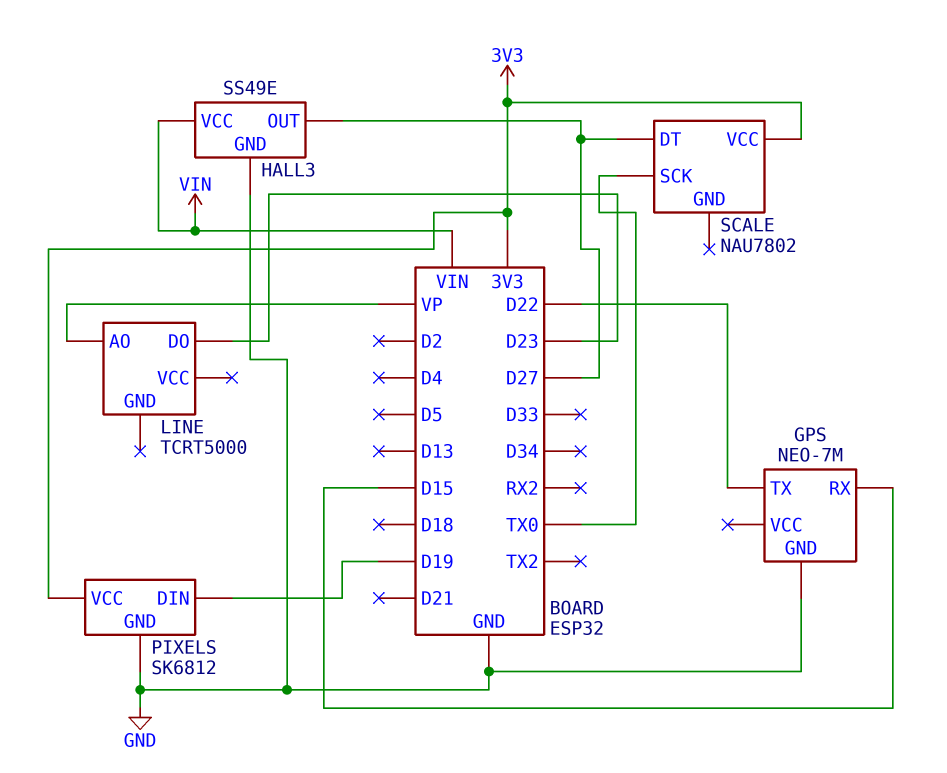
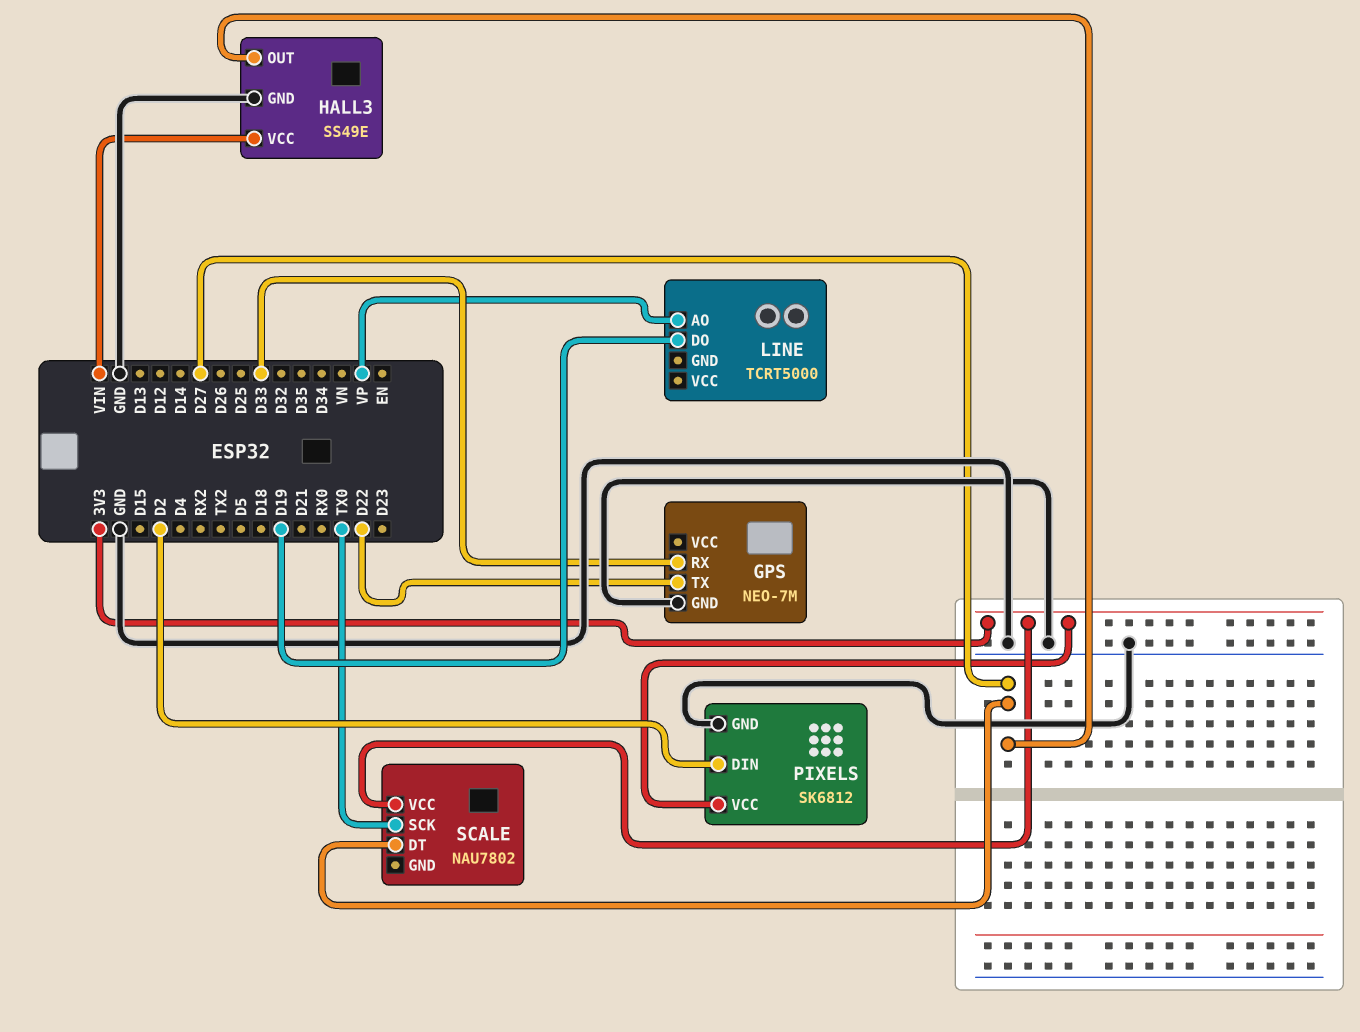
GPS pin RX: D15 -> D33
LINE pin DO: D23 -> D19
PIXELS pin DIN: D19 -> D2

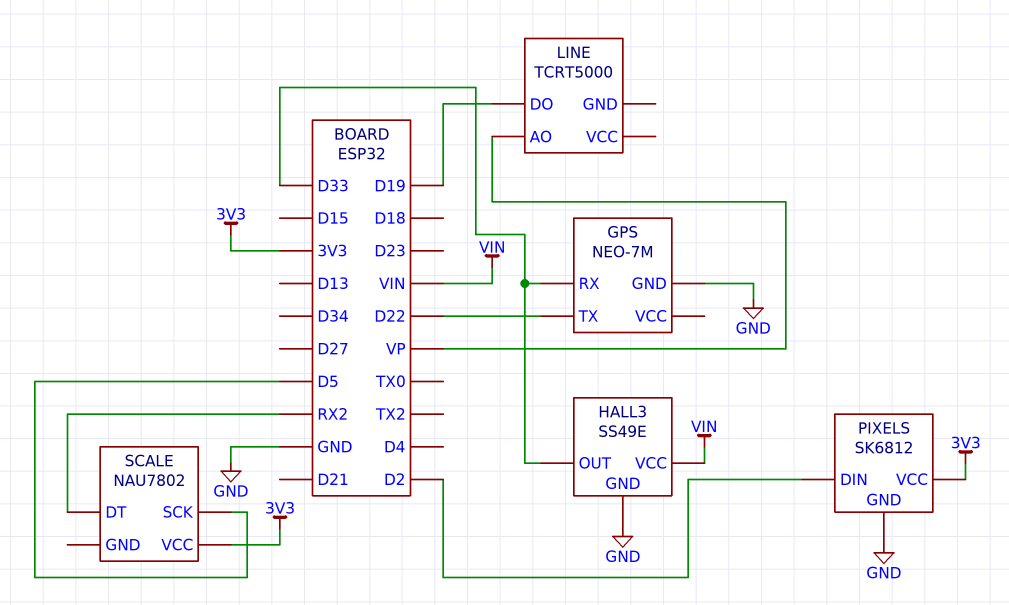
HALL3 pin OUT: D27 -> D33
SCALE pin DT: D27 -> RX2
SCALE pin SCK: TX0 -> D5

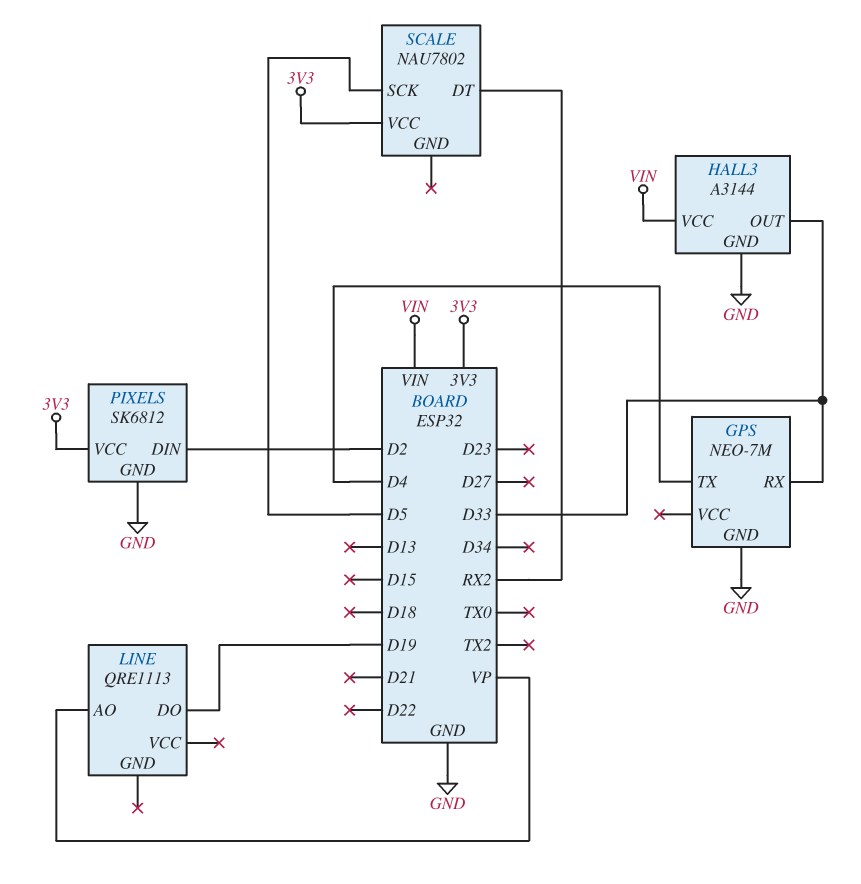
GPS pin TX: D22 -> D4
HALL3: SS49E -> A3144
LINE: TCRT5000 -> QRE1113

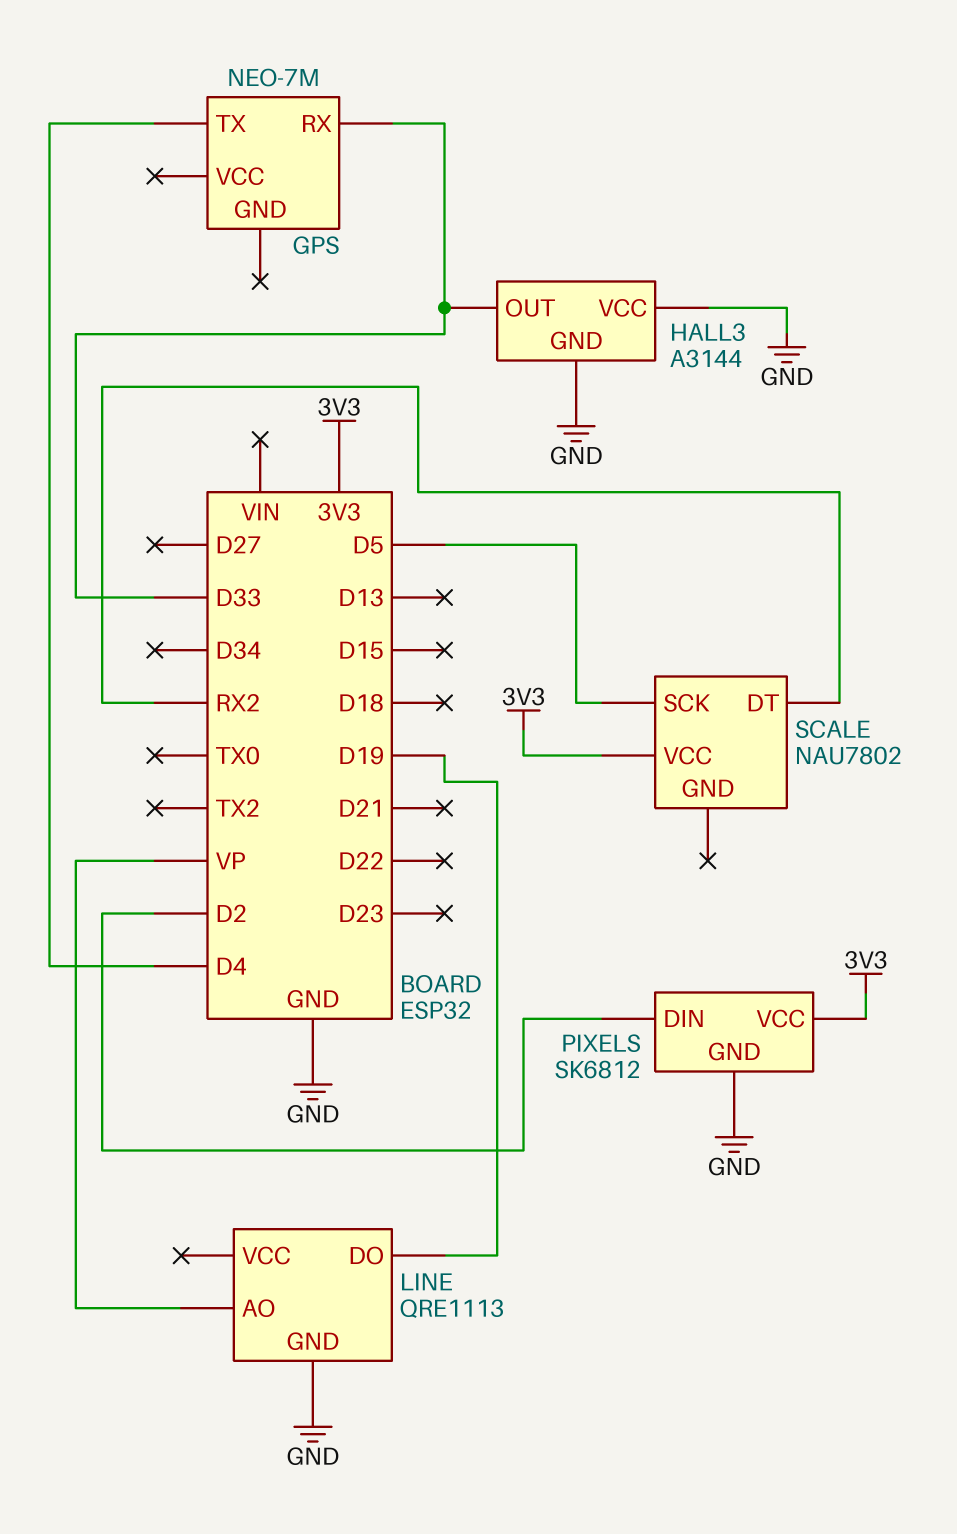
GPS pin GND: GND -> none
HALL3 pin VCC: VIN -> GND
LINE pin GND: none -> GND

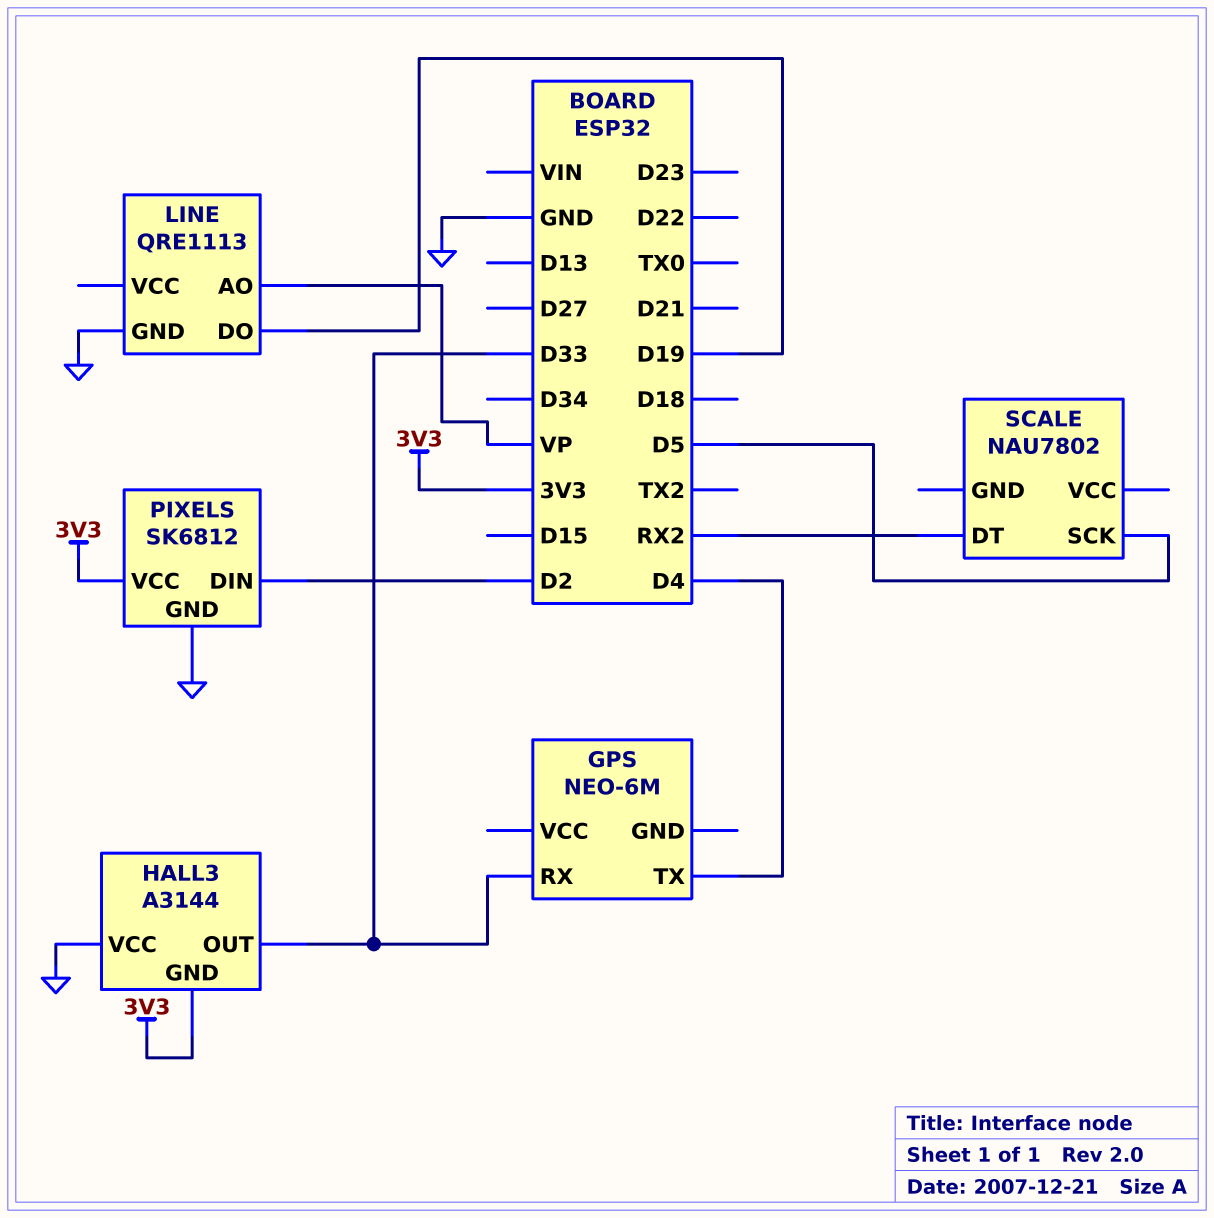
GPS: NEO-7M -> NEO-6M
HALL3 pin GND: GND -> 3V3
SCALE pin VCC: 3V3 -> none

